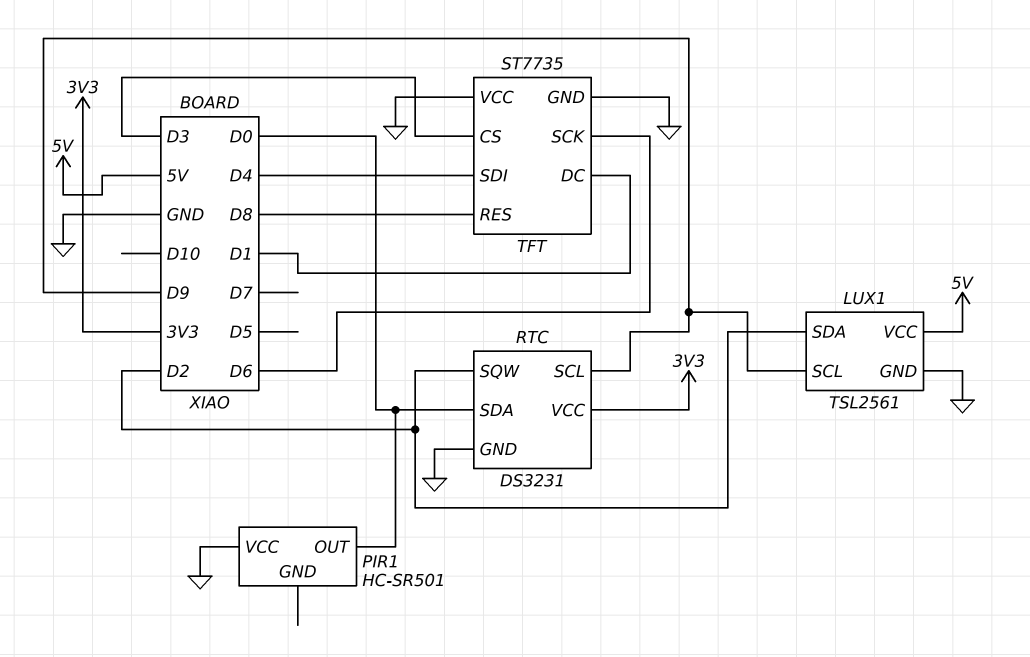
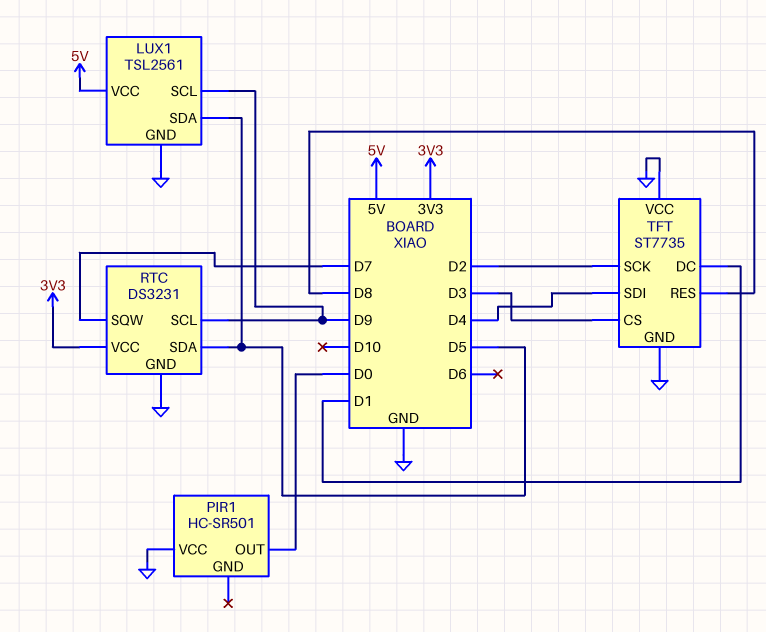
LUX1 pin SDA: D2 -> D5
RTC pin SDA: D0 -> D5
RTC pin SQW: D2 -> D7
TFT pin SCK: D6 -> D2

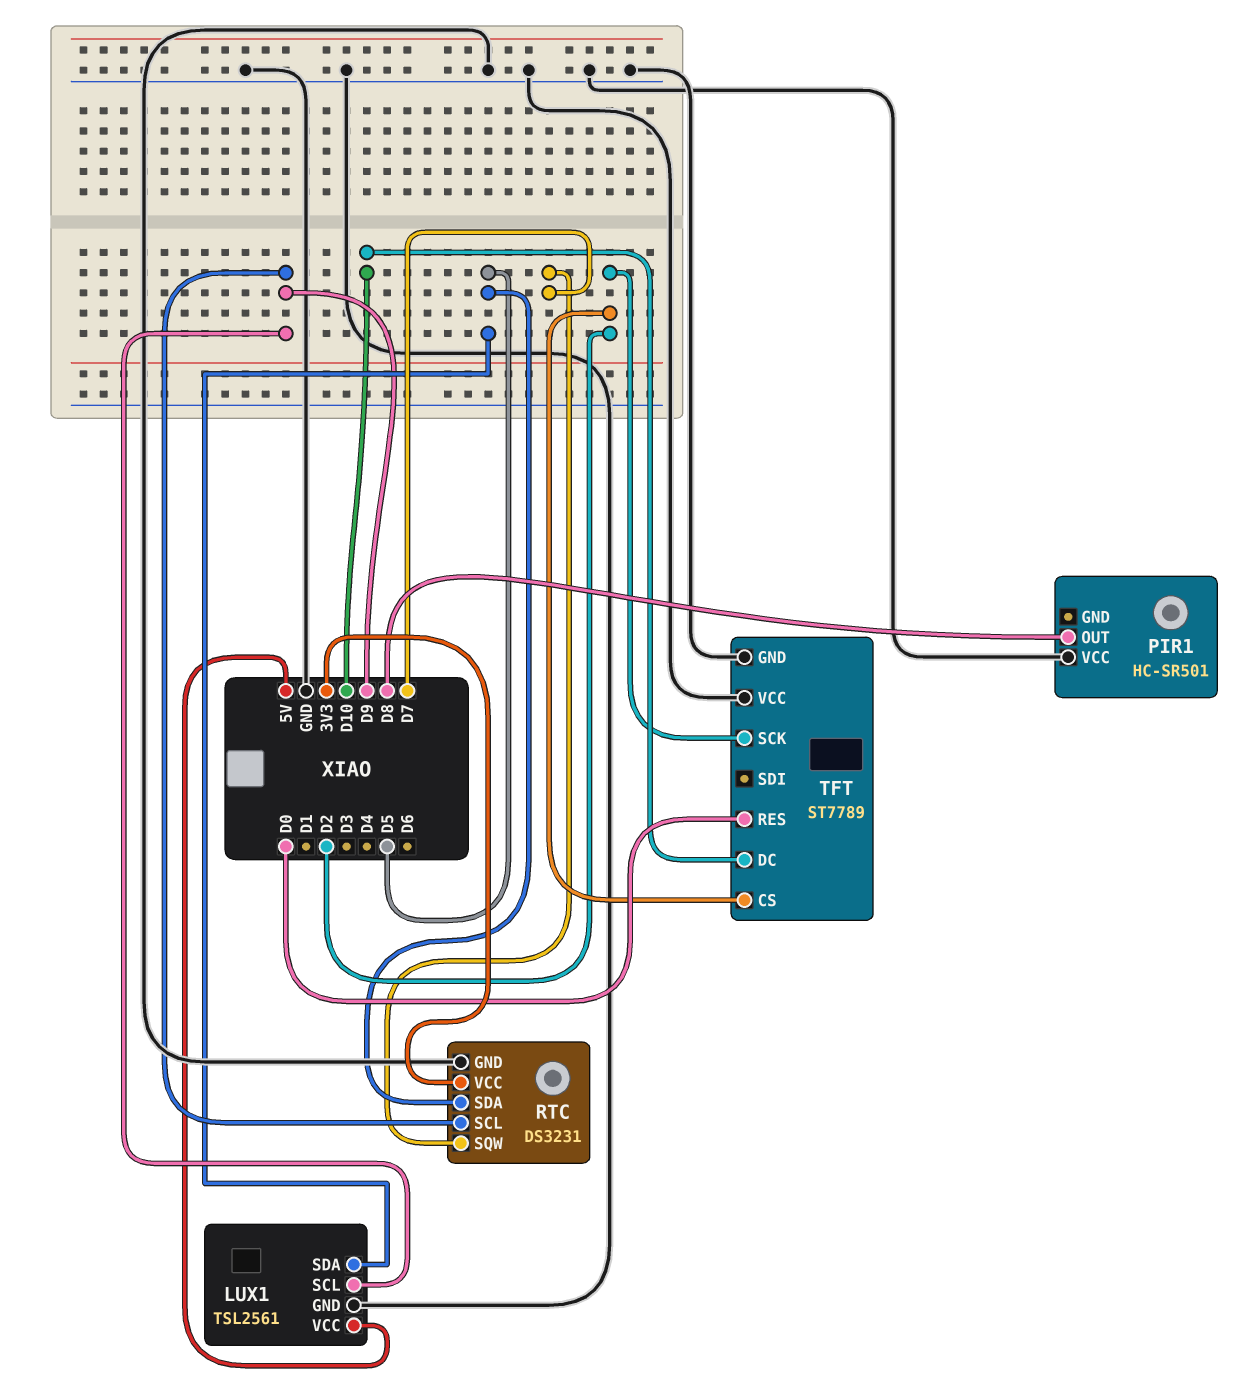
PIR1 pin OUT: D0 -> D8
TFT: ST7735 -> ST7789
TFT pin CS: D3 -> D2
TFT pin DC: D1 -> D10
TFT pin RES: D8 -> D0
TFT pin SDI: D4 -> none

